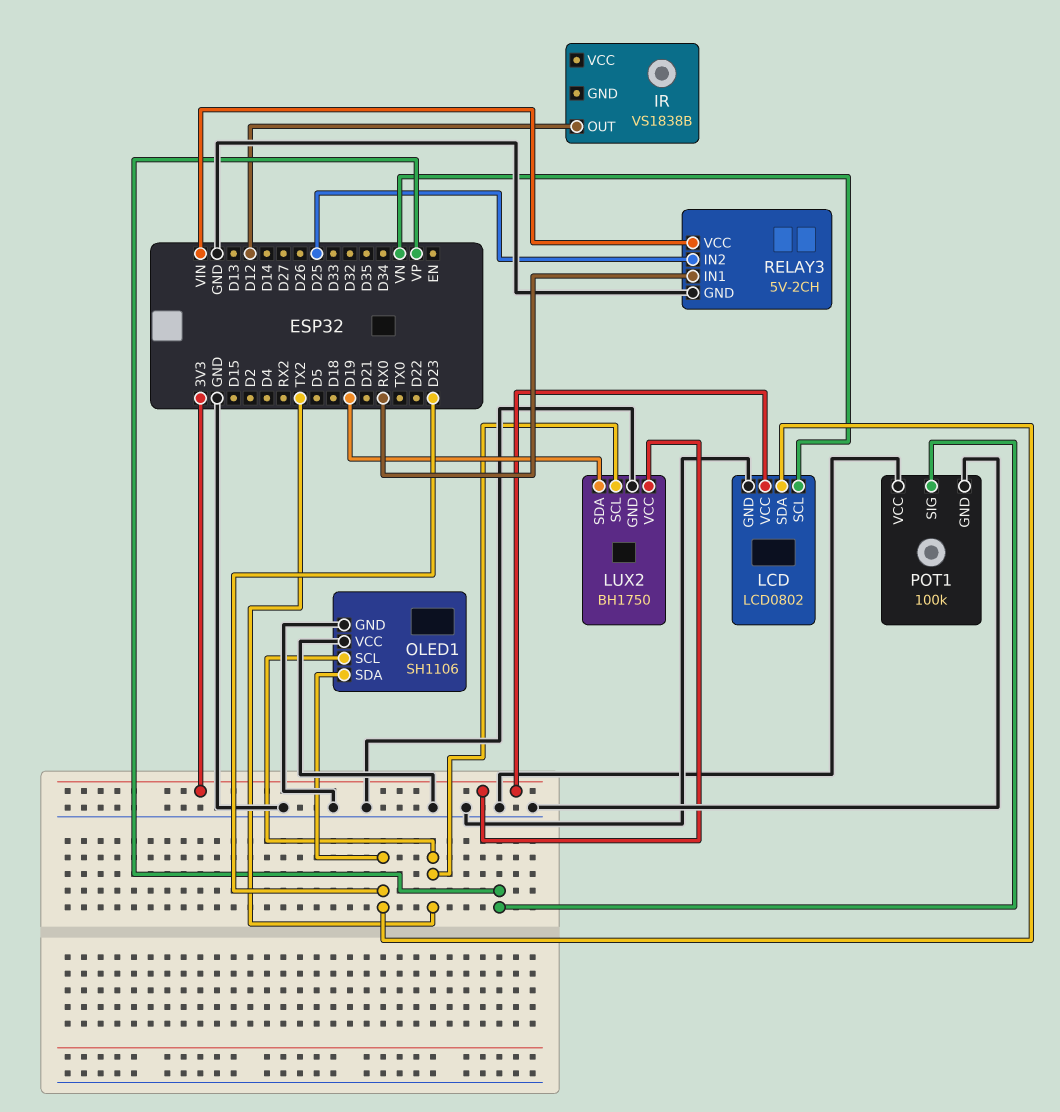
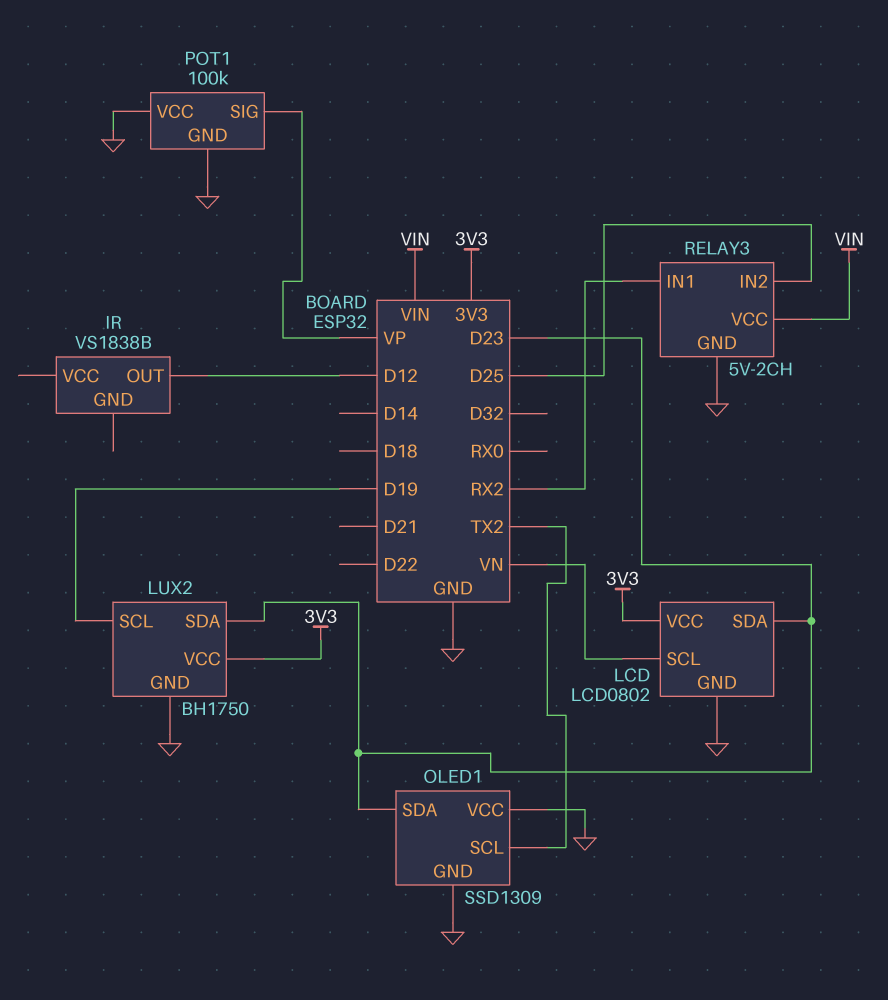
LUX2 pin SCL: TX2 -> D19
LUX2 pin SDA: D19 -> D23
OLED1: SH1106 -> SSD1309
RELAY3 pin IN1: RX0 -> RX2

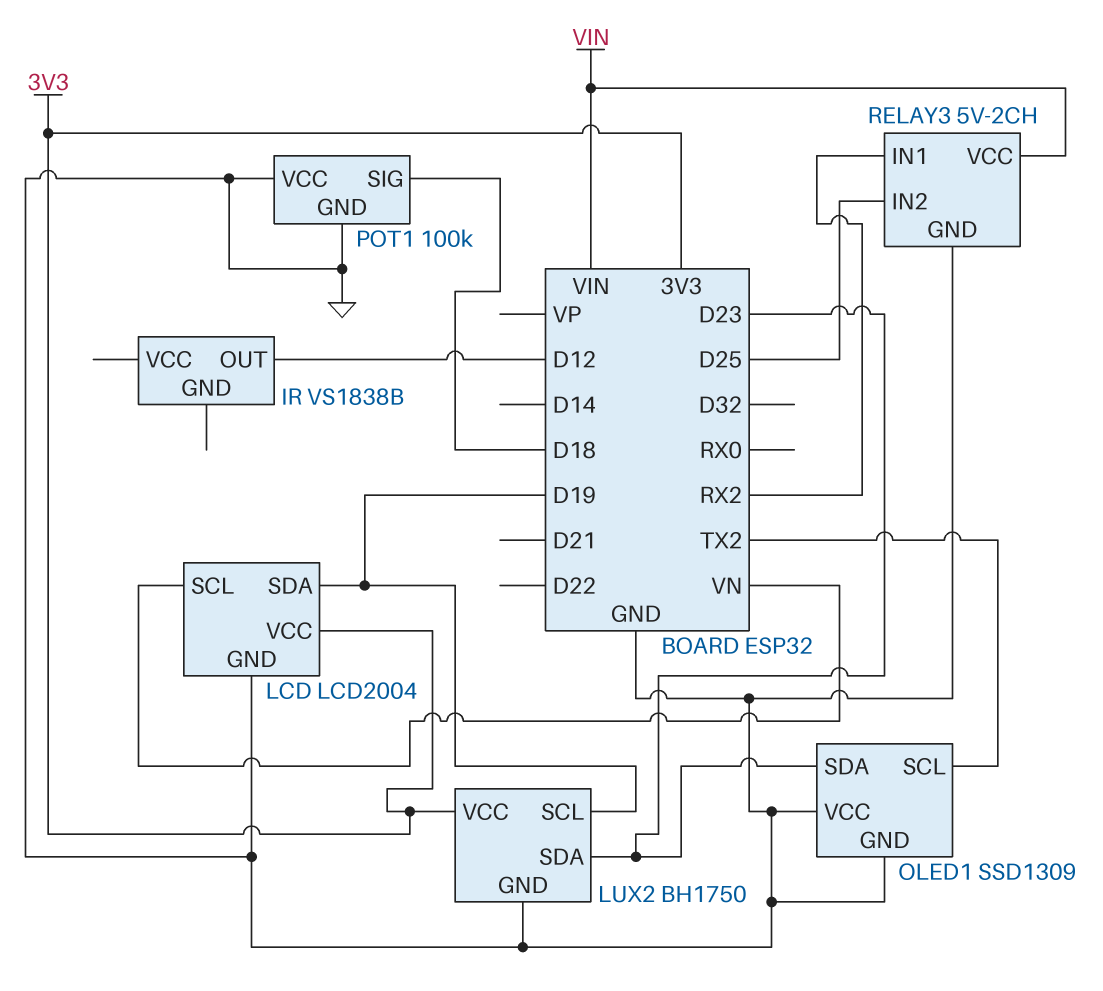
LCD: LCD0802 -> LCD2004
LCD pin SDA: D23 -> D19
POT1 pin SIG: VP -> D18

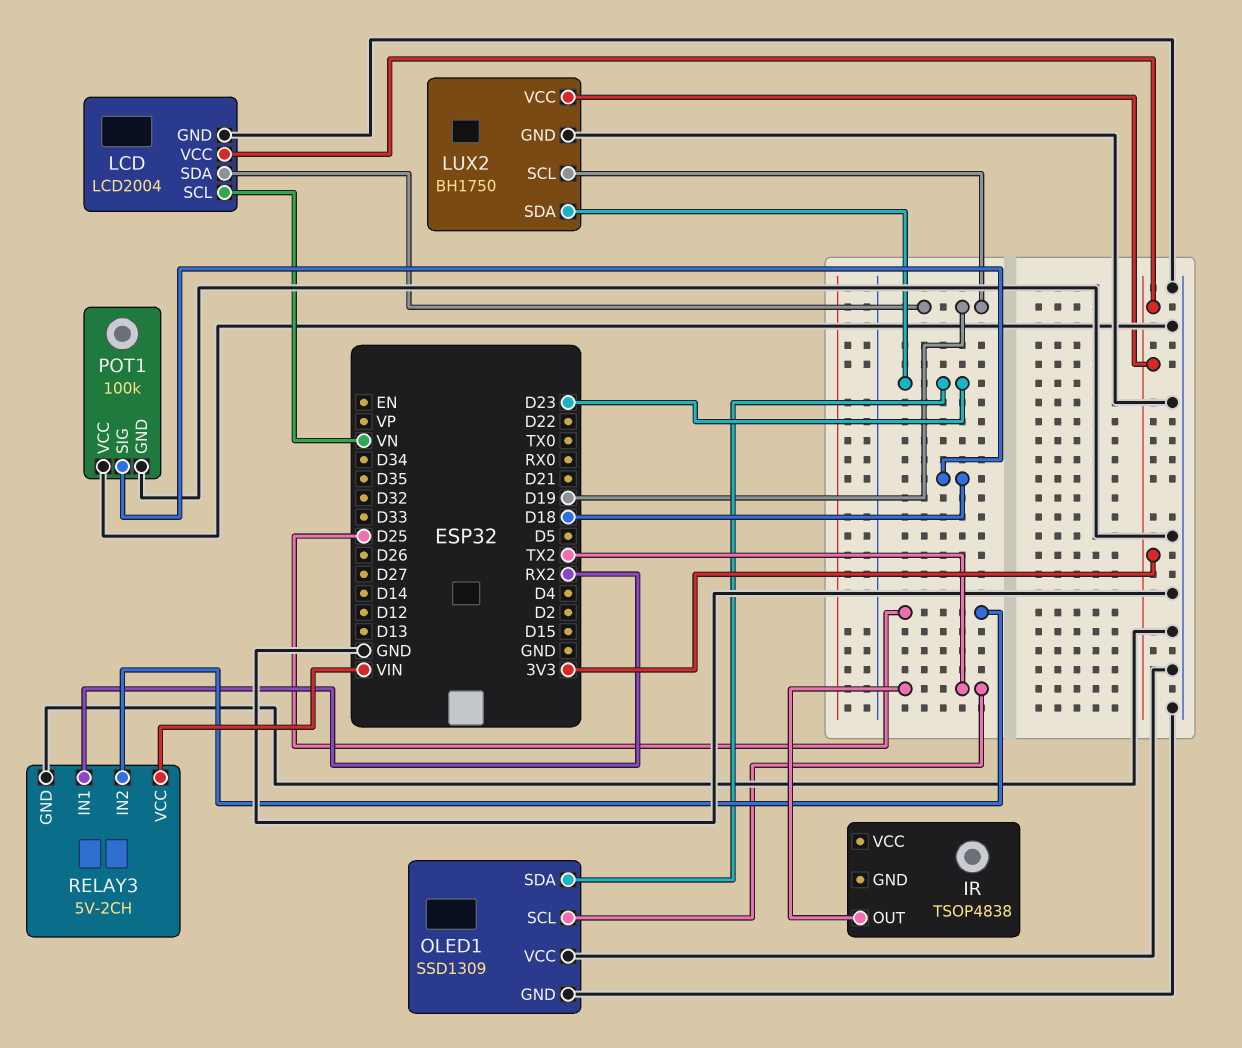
IR: VS1838B -> TSOP4838
IR pin OUT: D12 -> TX2

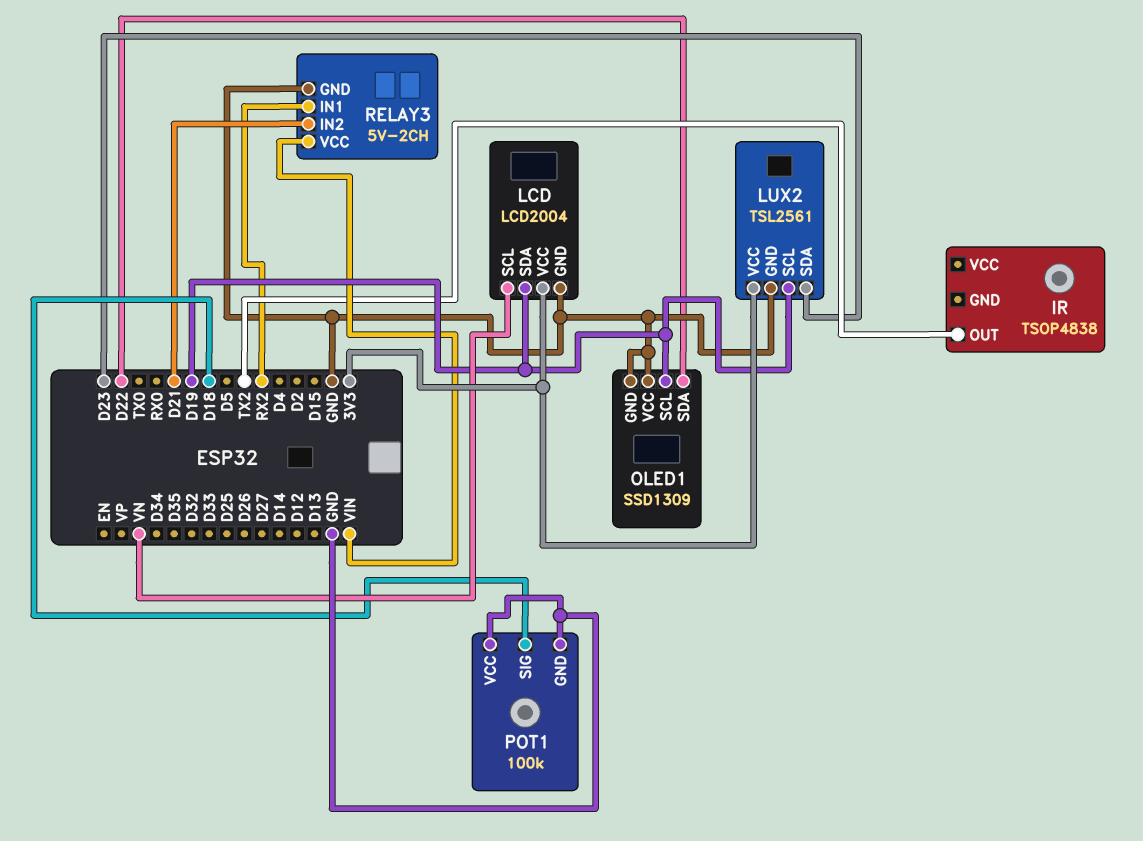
LUX2: BH1750 -> TSL2561
OLED1 pin SCL: TX2 -> D19
OLED1 pin SDA: D23 -> D22
RELAY3 pin IN2: D25 -> D21

